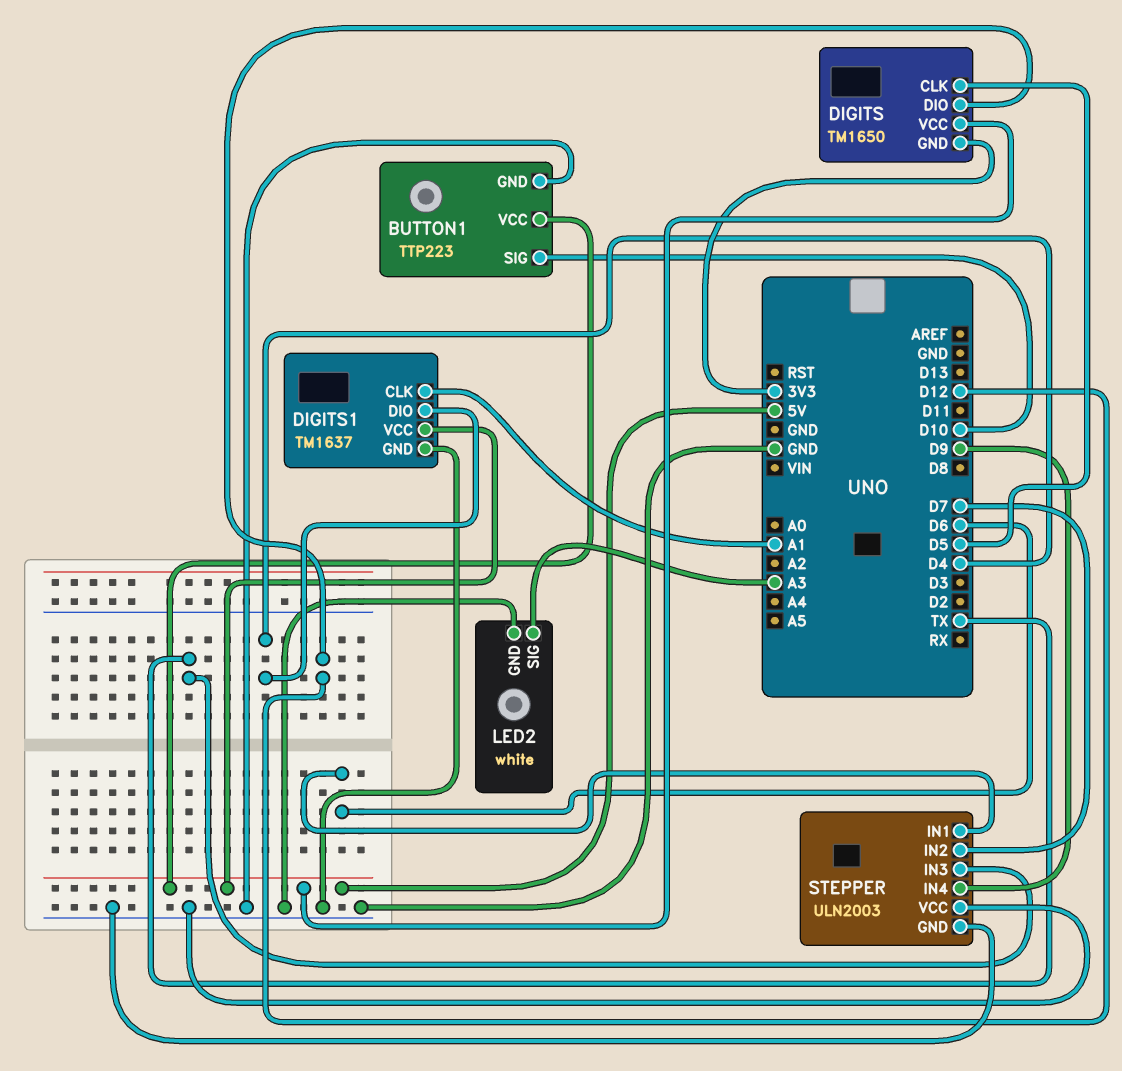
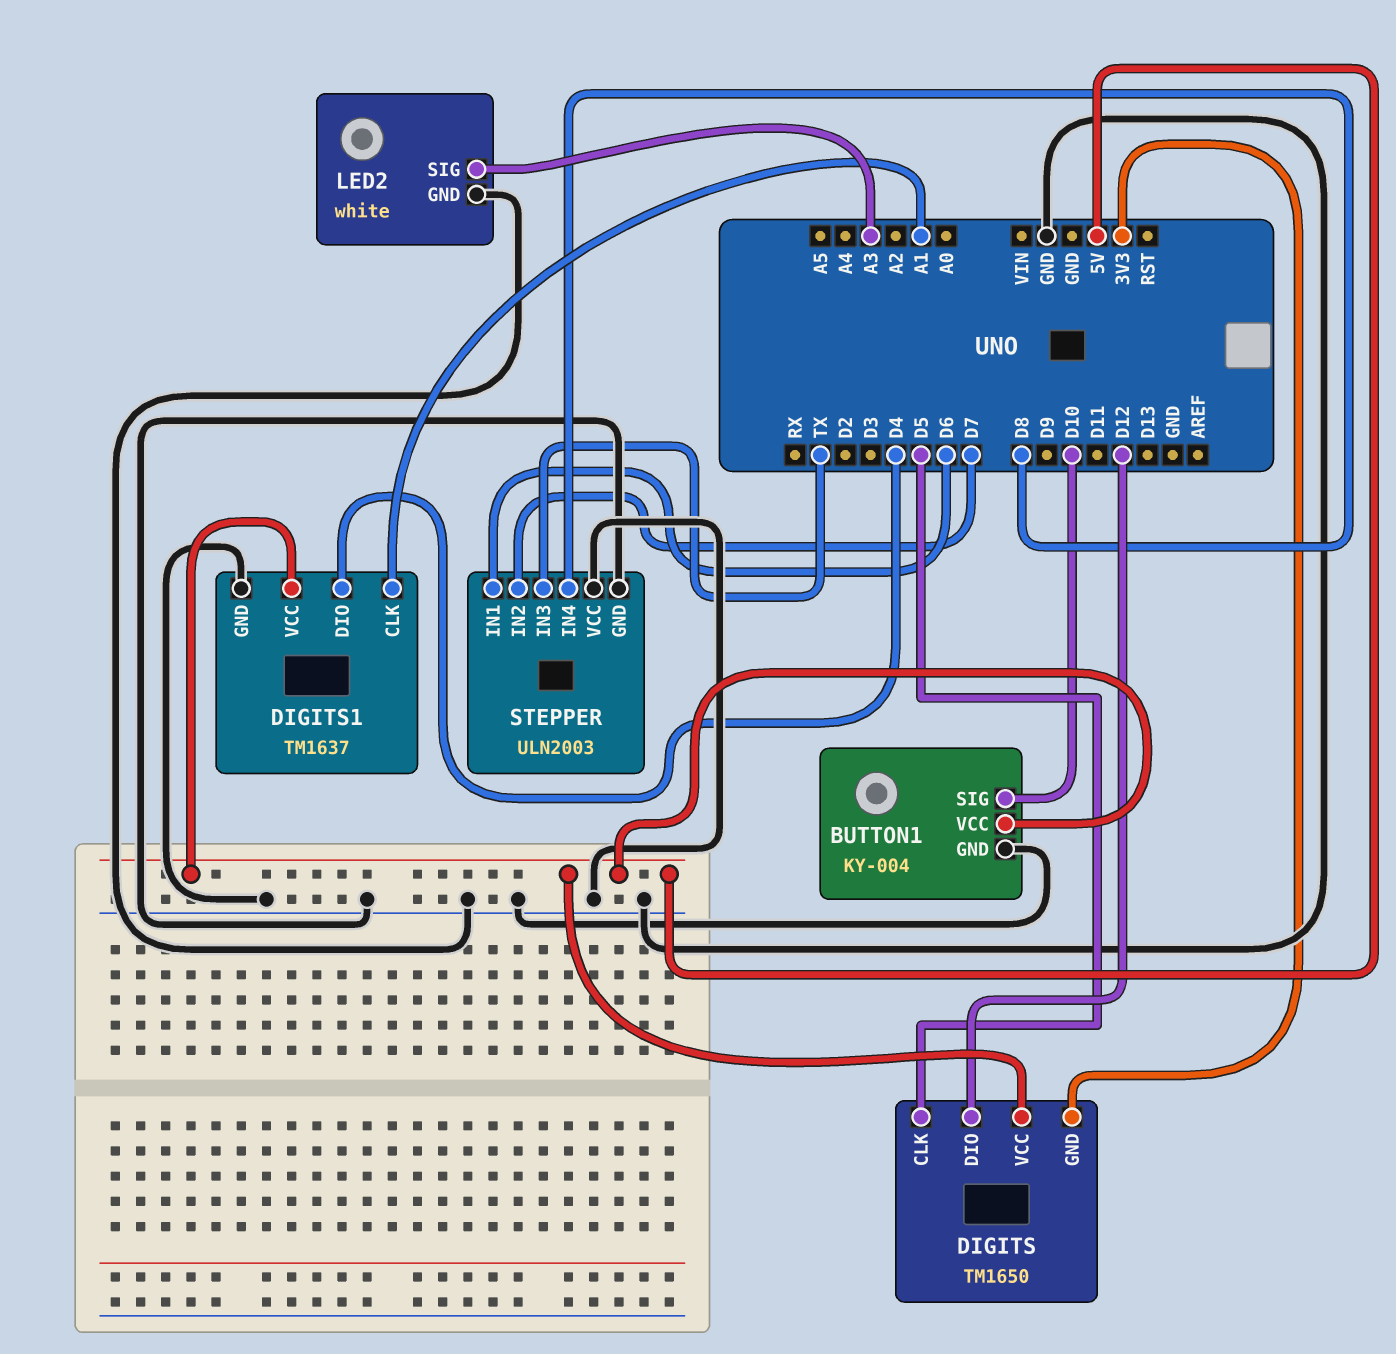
BUTTON1: TTP223 -> KY-004
STEPPER pin IN4: D9 -> D8

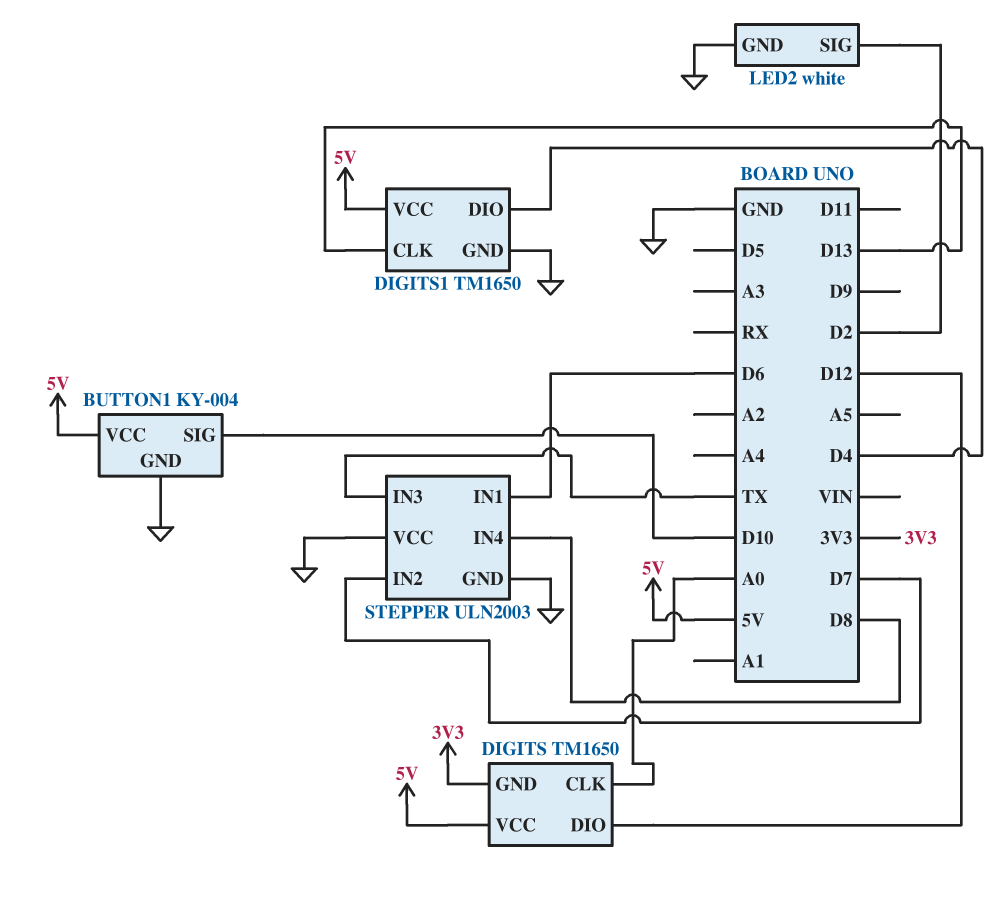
DIGITS pin CLK: D5 -> A0
DIGITS1: TM1637 -> TM1650
DIGITS1 pin CLK: A1 -> D13
LED2 pin SIG: A3 -> D2

